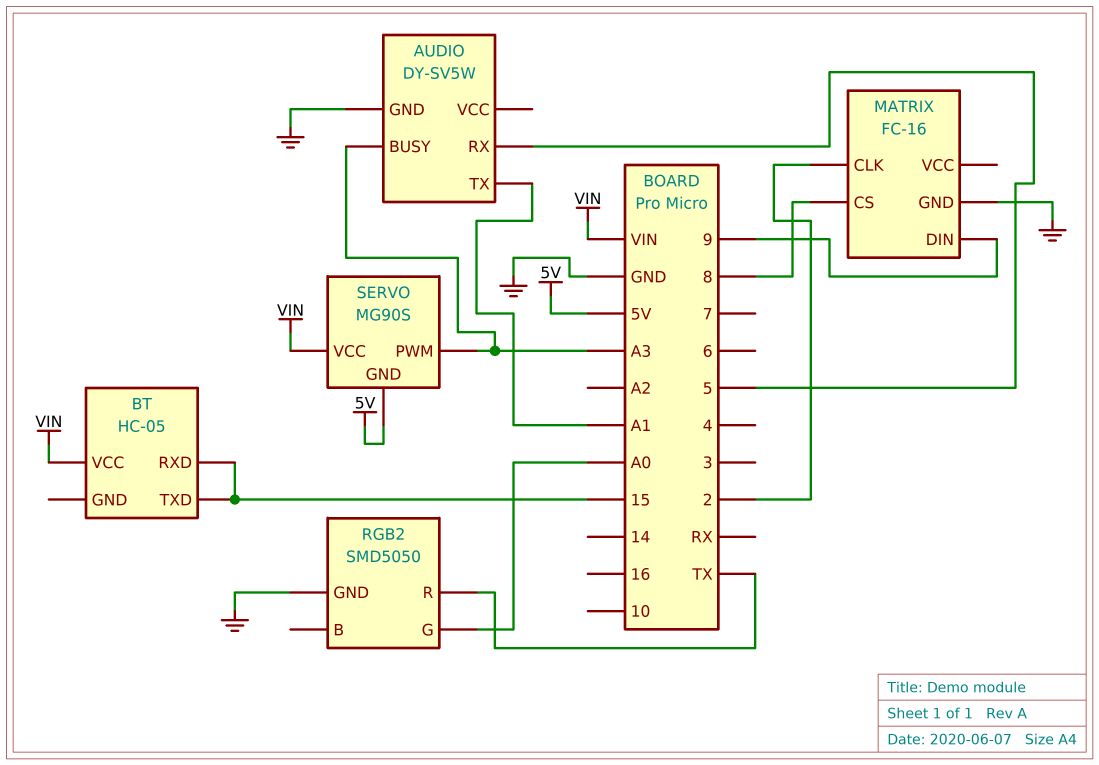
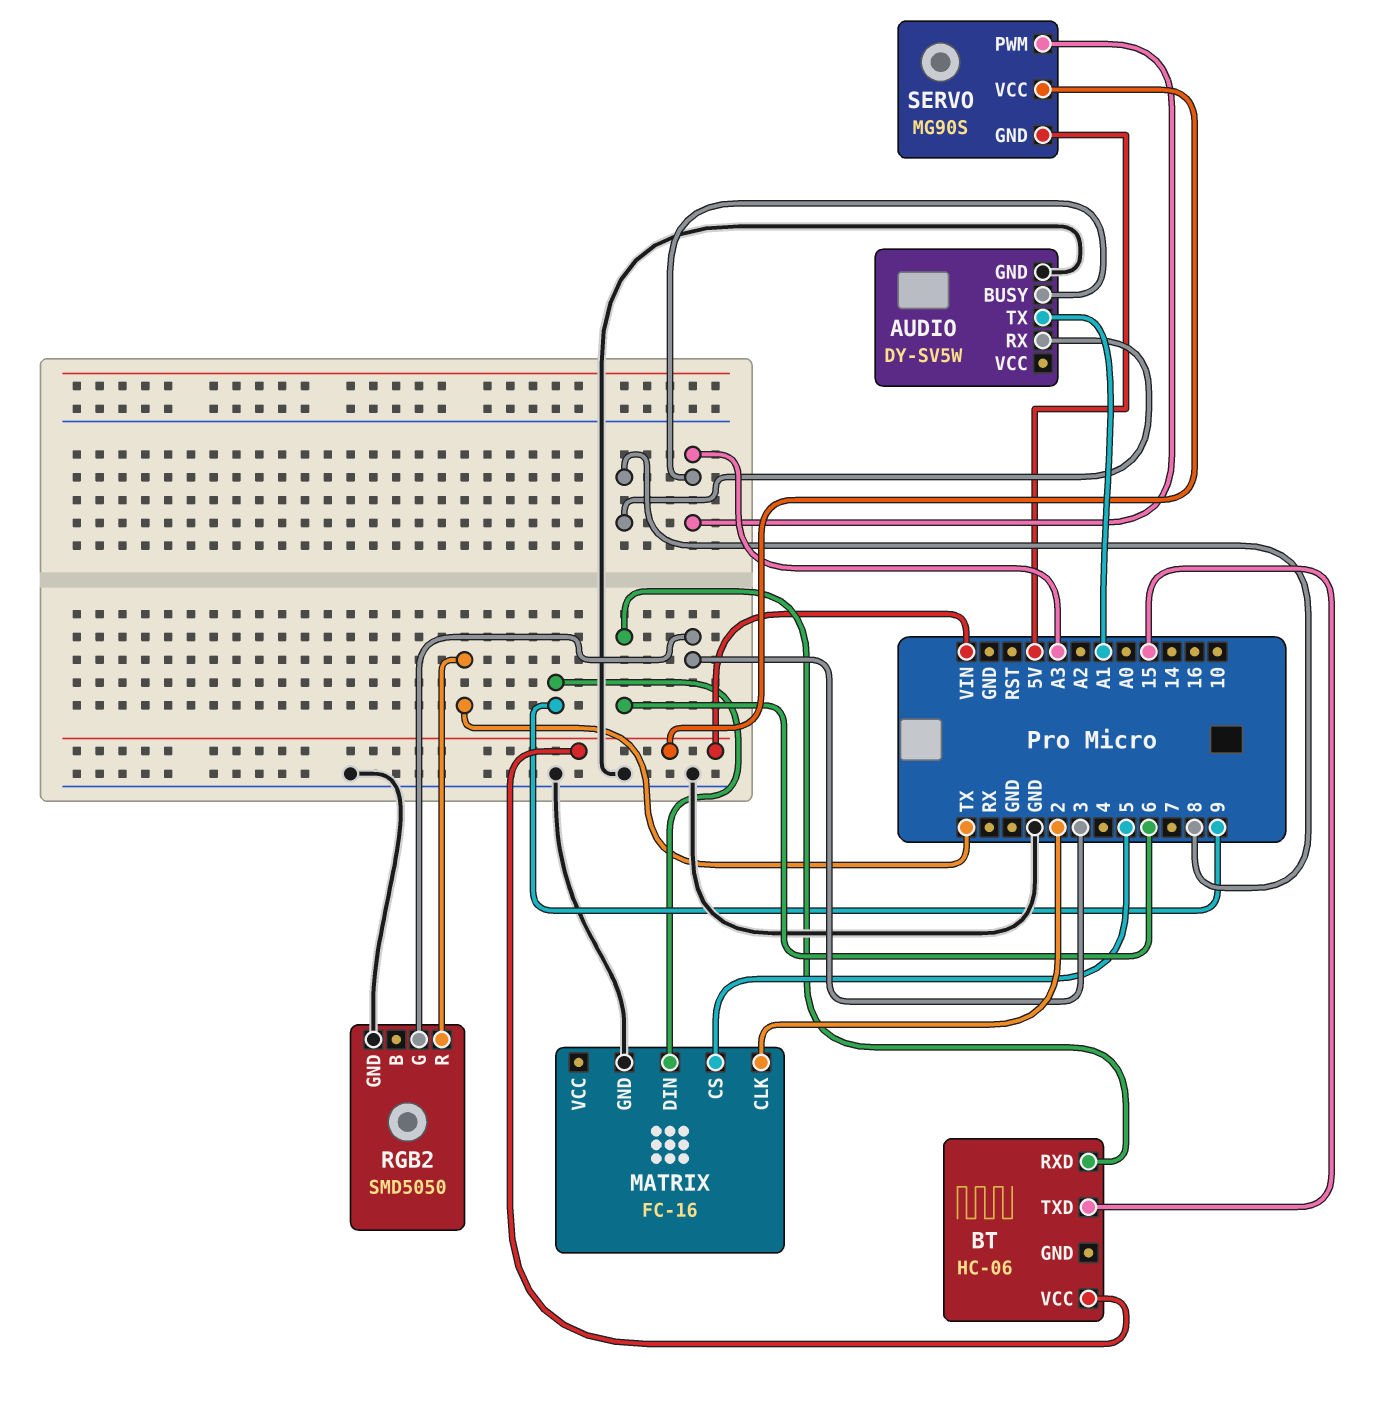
AUDIO pin RX: 5 -> 8
BT: HC-05 -> HC-06
BT pin RXD: 15 -> 6
MATRIX pin CS: 8 -> 5
RGB2 pin G: A0 -> 3

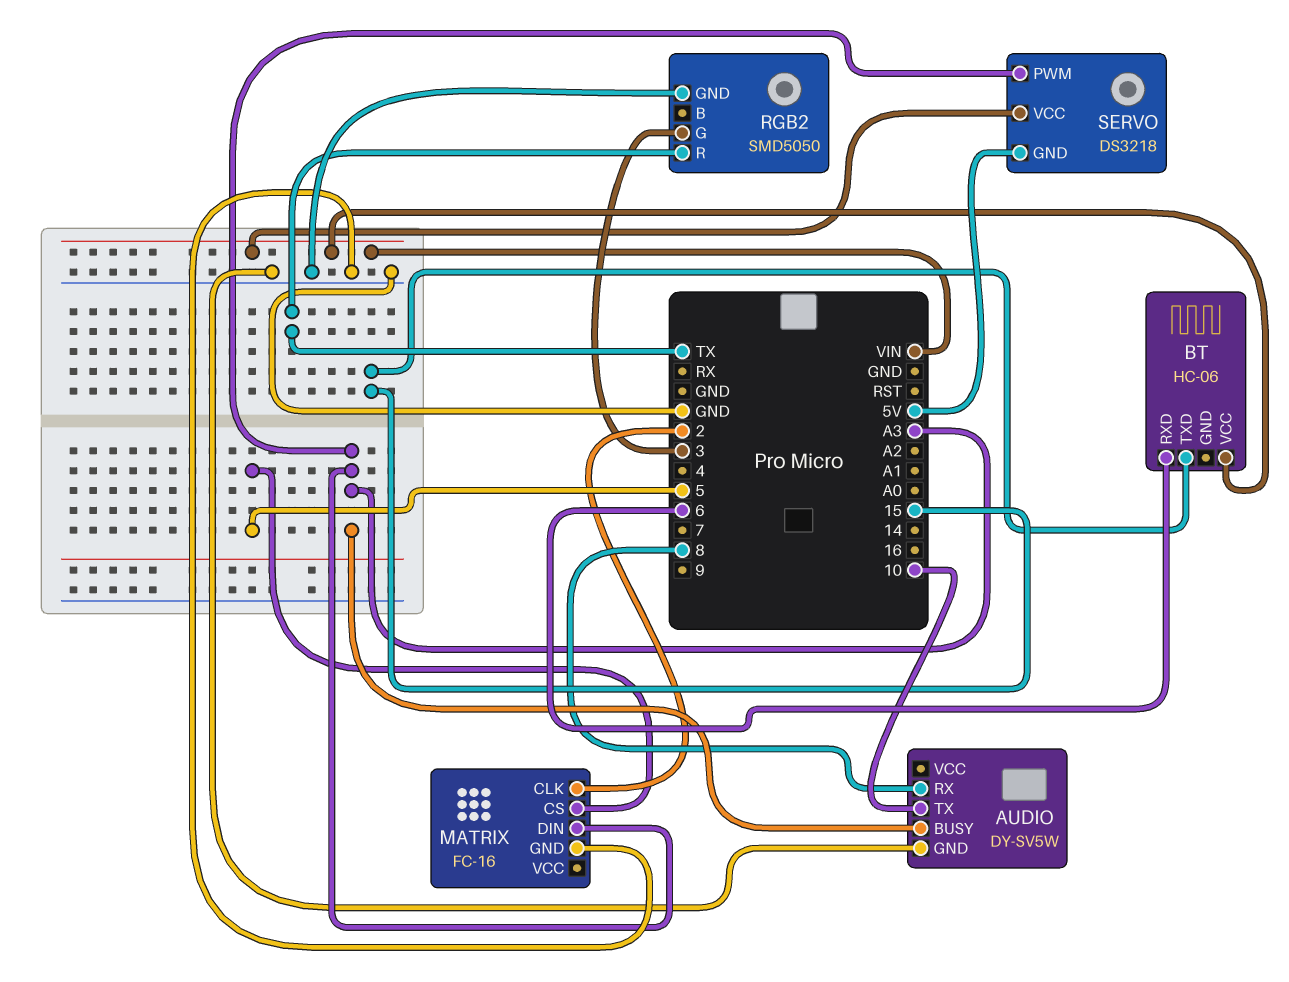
AUDIO pin TX: A1 -> 10
MATRIX pin DIN: 9 -> A3
SERVO: MG90S -> DS3218

